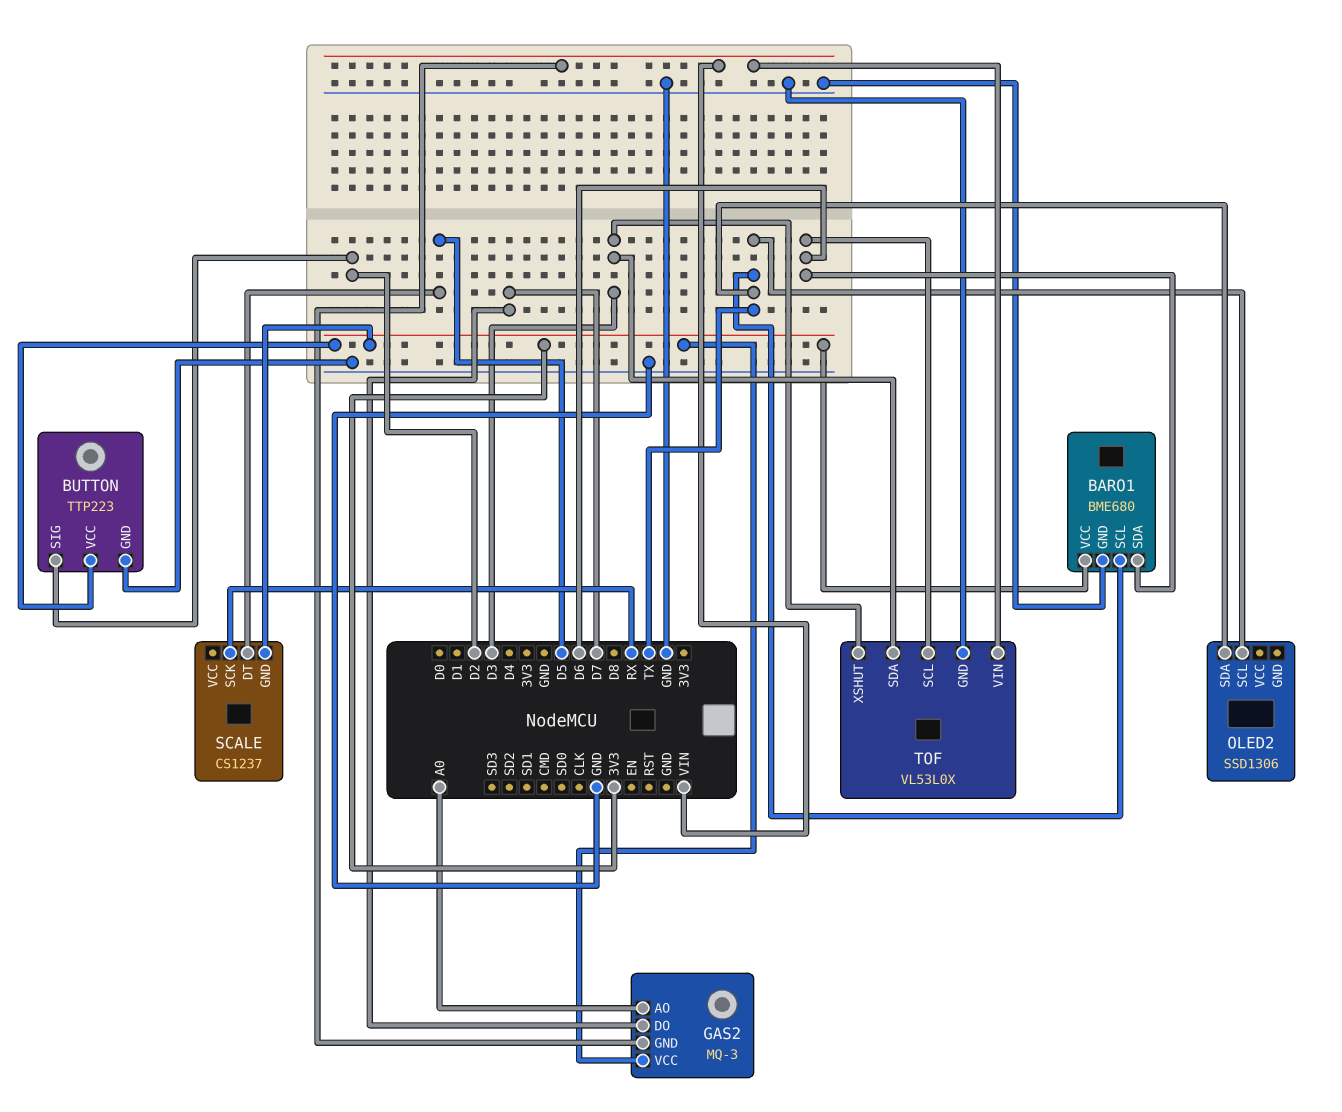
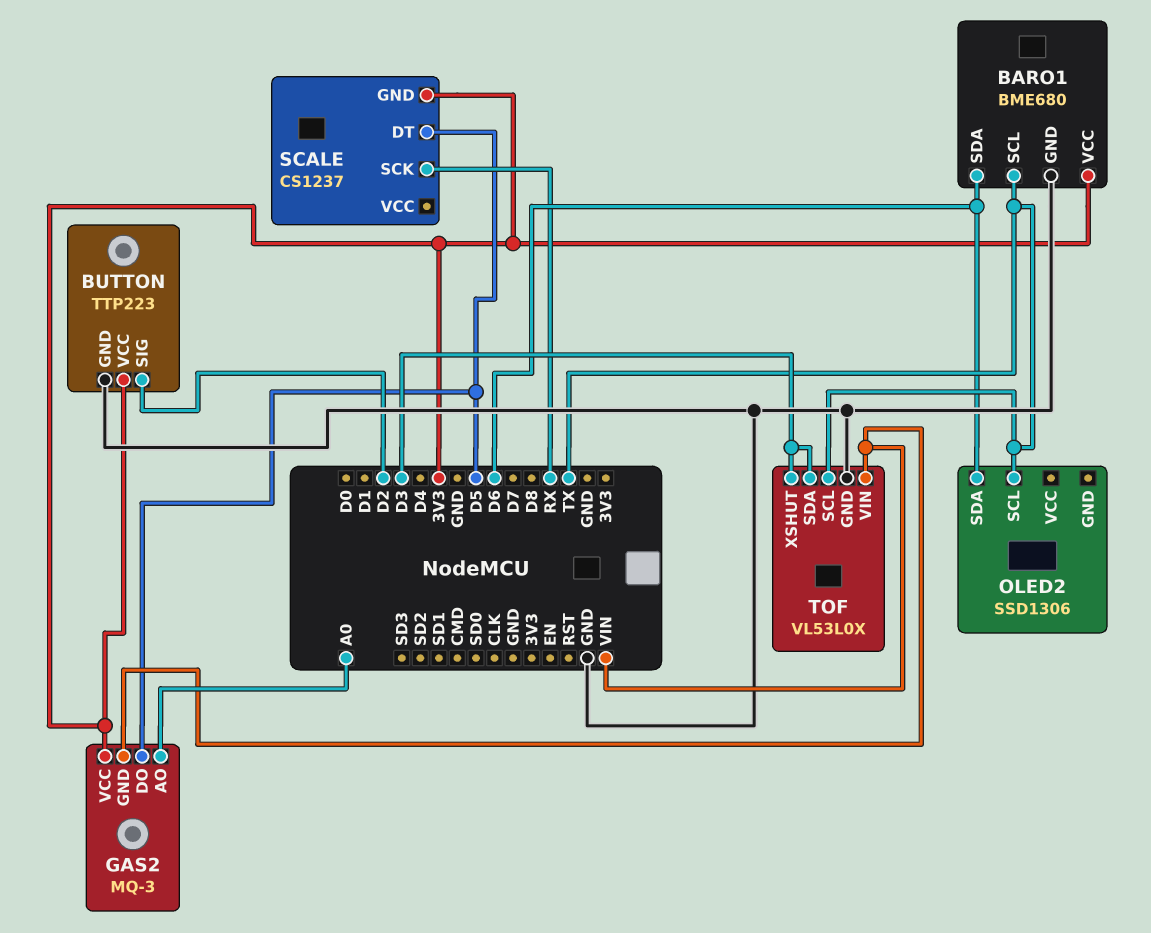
GAS2 pin DO: D7 -> D5
OLED2 pin SDA: TX -> D6
TOF pin SCL: D6 -> TX

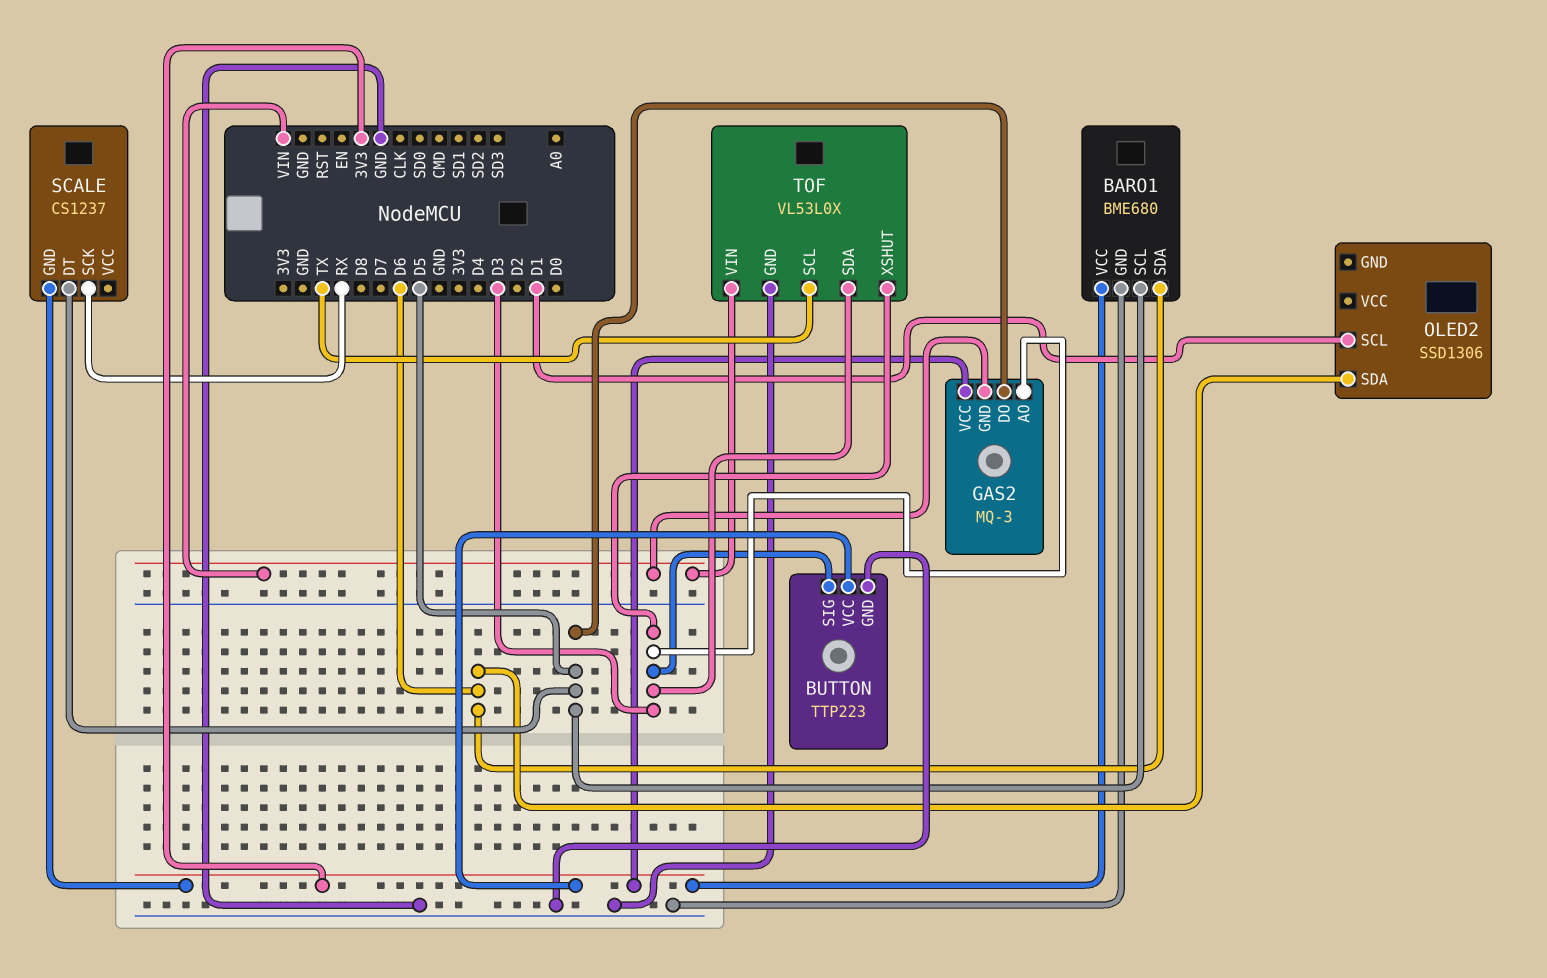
BARO1 pin SCL: TX -> D5
BUTTON pin SIG: D2 -> D3
GAS2 pin AO: A0 -> D3
OLED2 pin SCL: TX -> D1

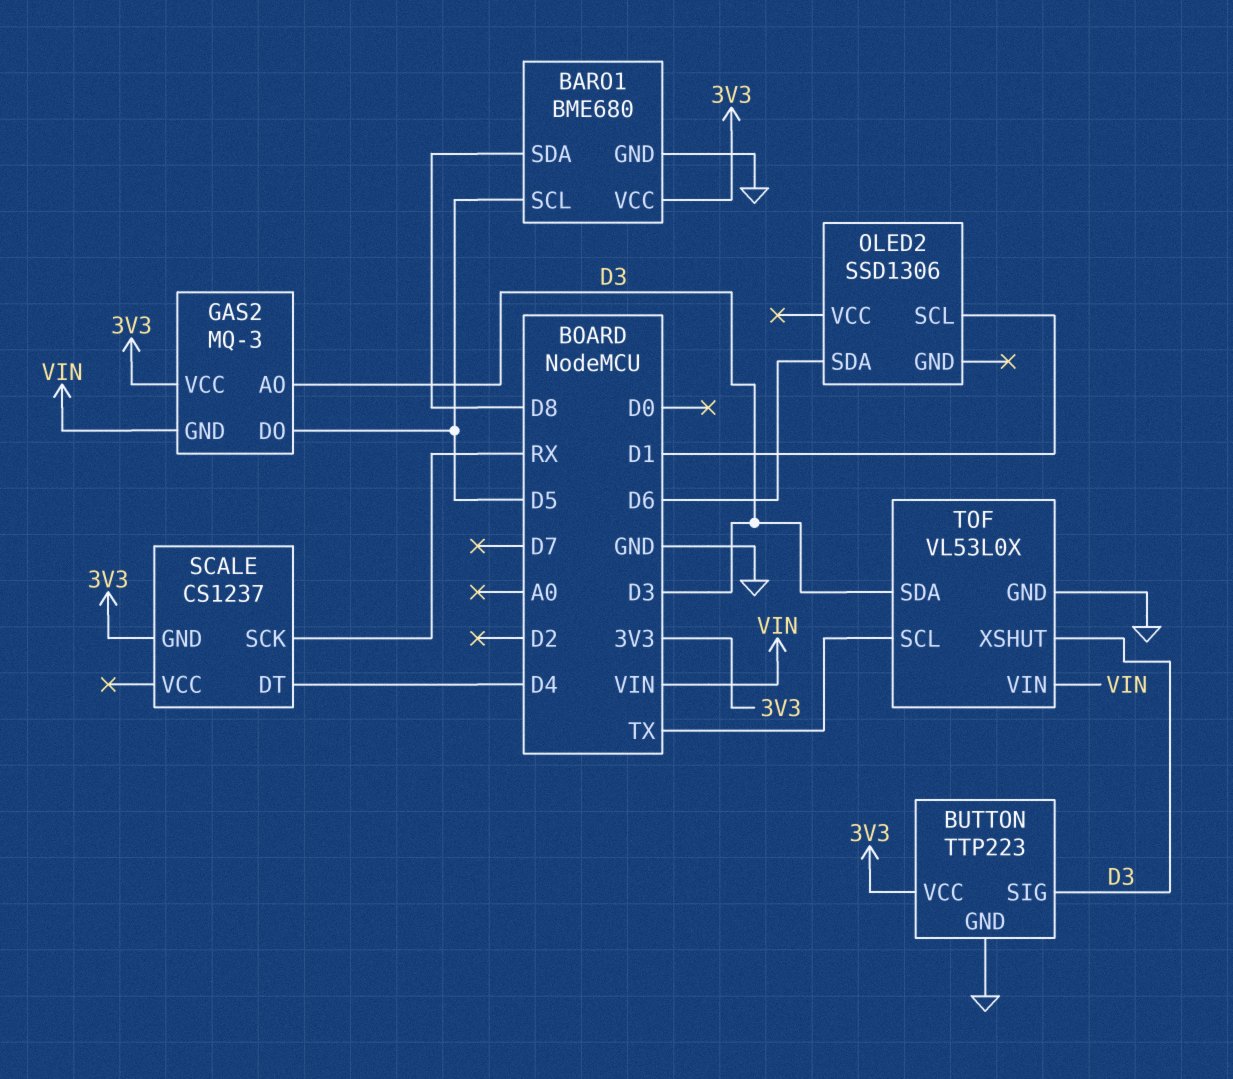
BARO1 pin SDA: D6 -> D8
SCALE pin DT: D5 -> D4

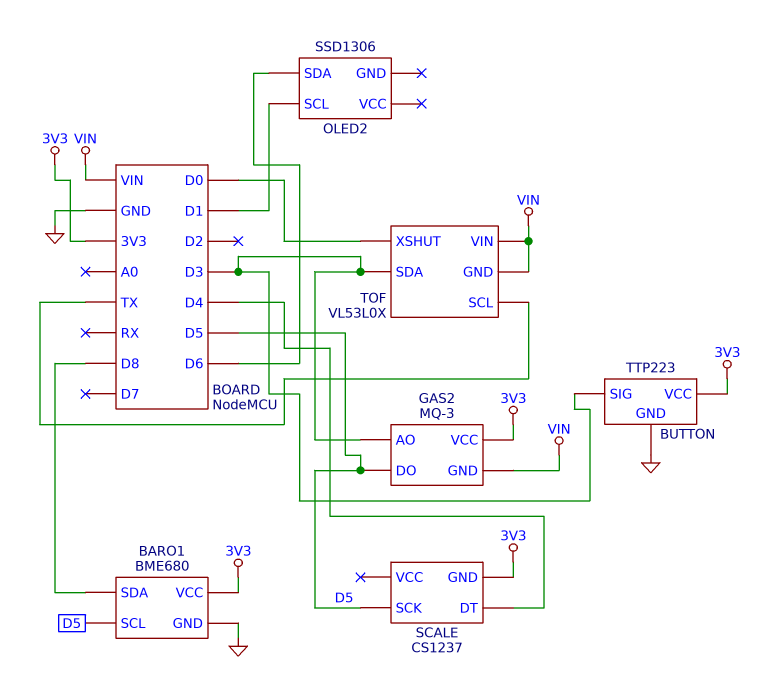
SCALE pin SCK: RX -> D5
TOF pin GND: GND -> VIN
TOF pin XSHUT: D3 -> D0

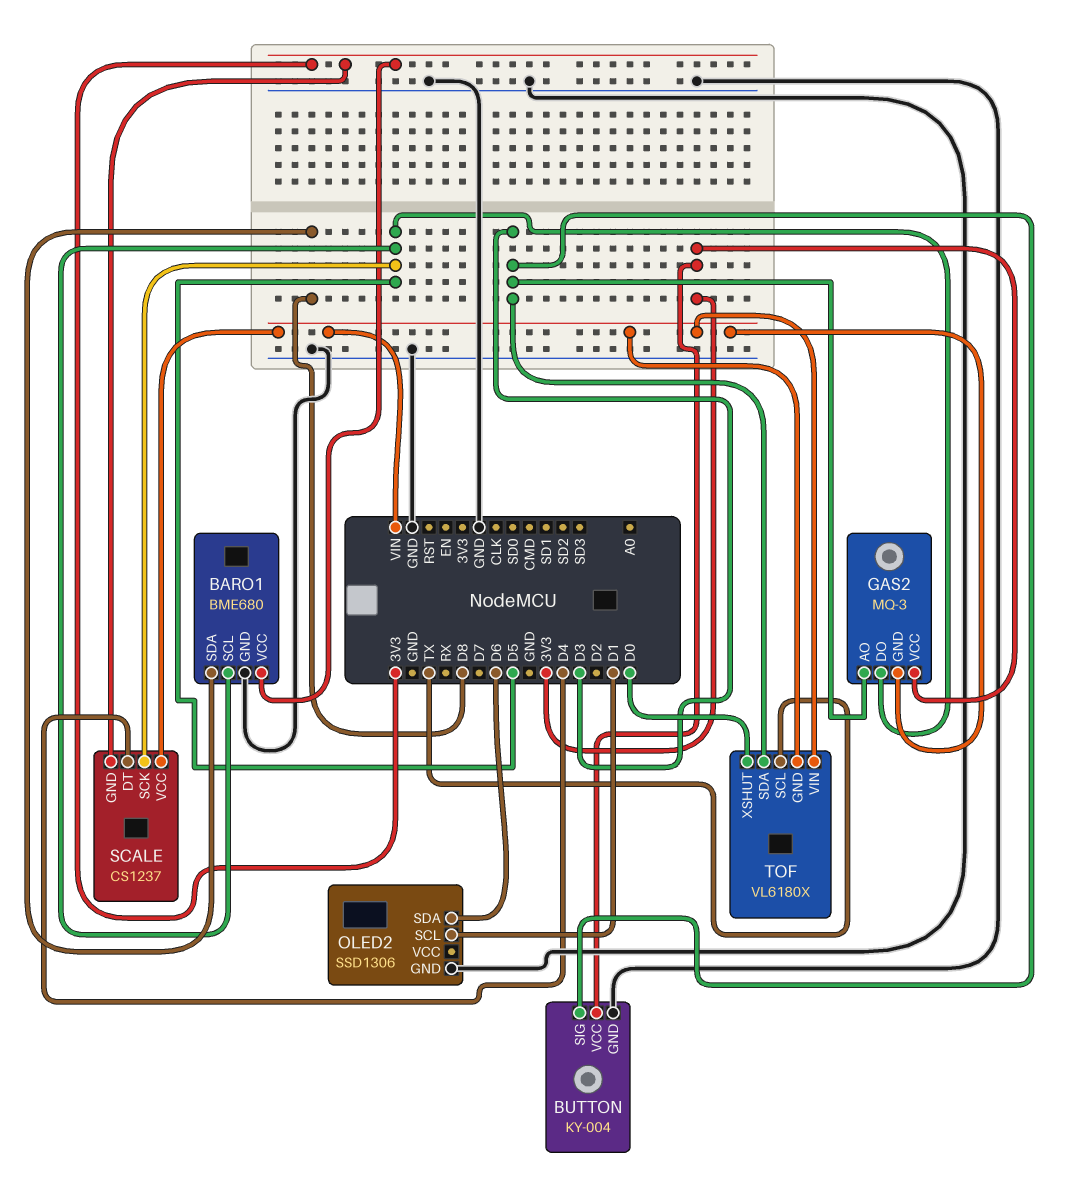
BUTTON: TTP223 -> KY-004
OLED2 pin GND: none -> GND
SCALE pin VCC: none -> VIN
TOF: VL53L0X -> VL6180X

